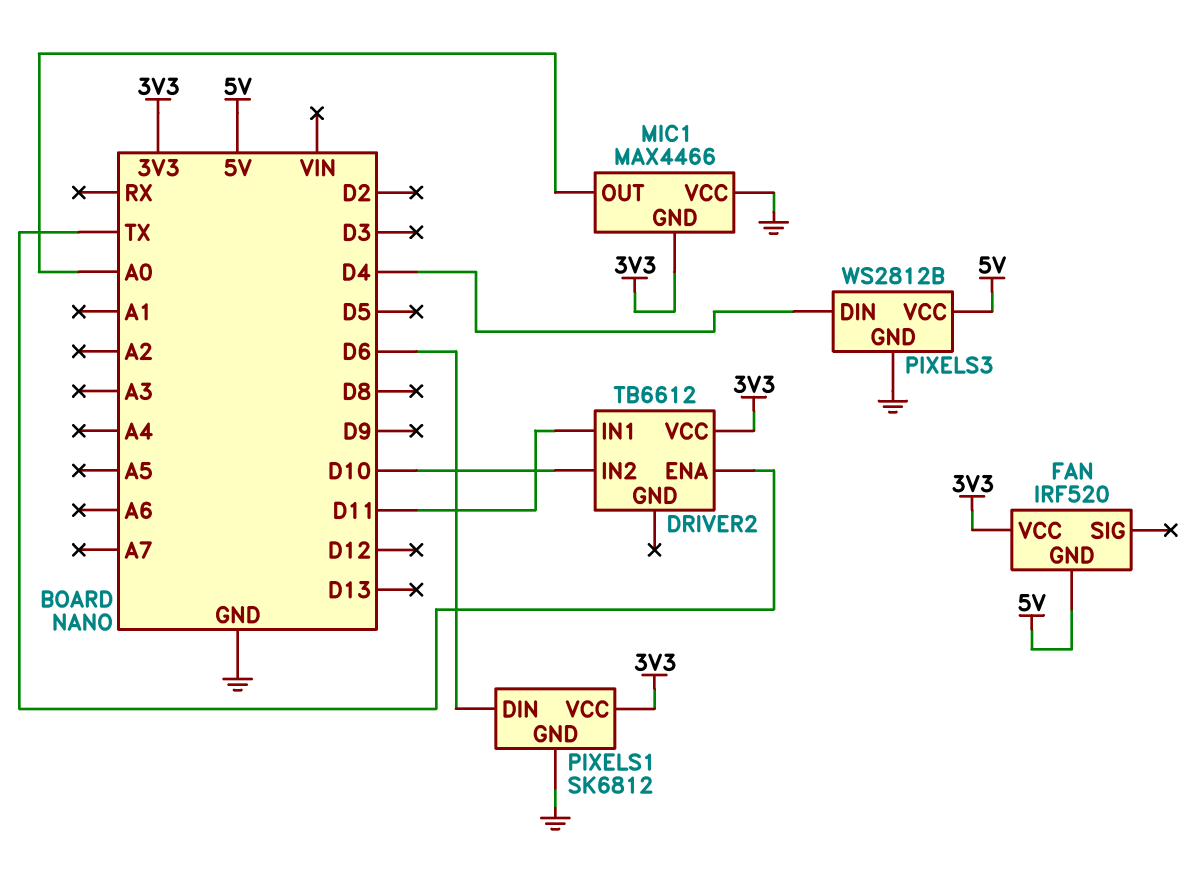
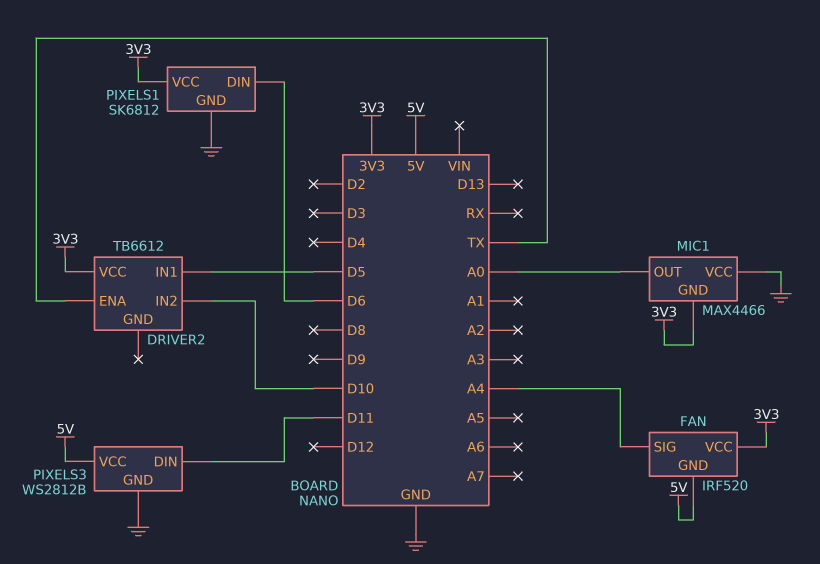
DRIVER2 pin IN1: D11 -> D5
FAN pin SIG: none -> A4
PIXELS3 pin DIN: D4 -> D11

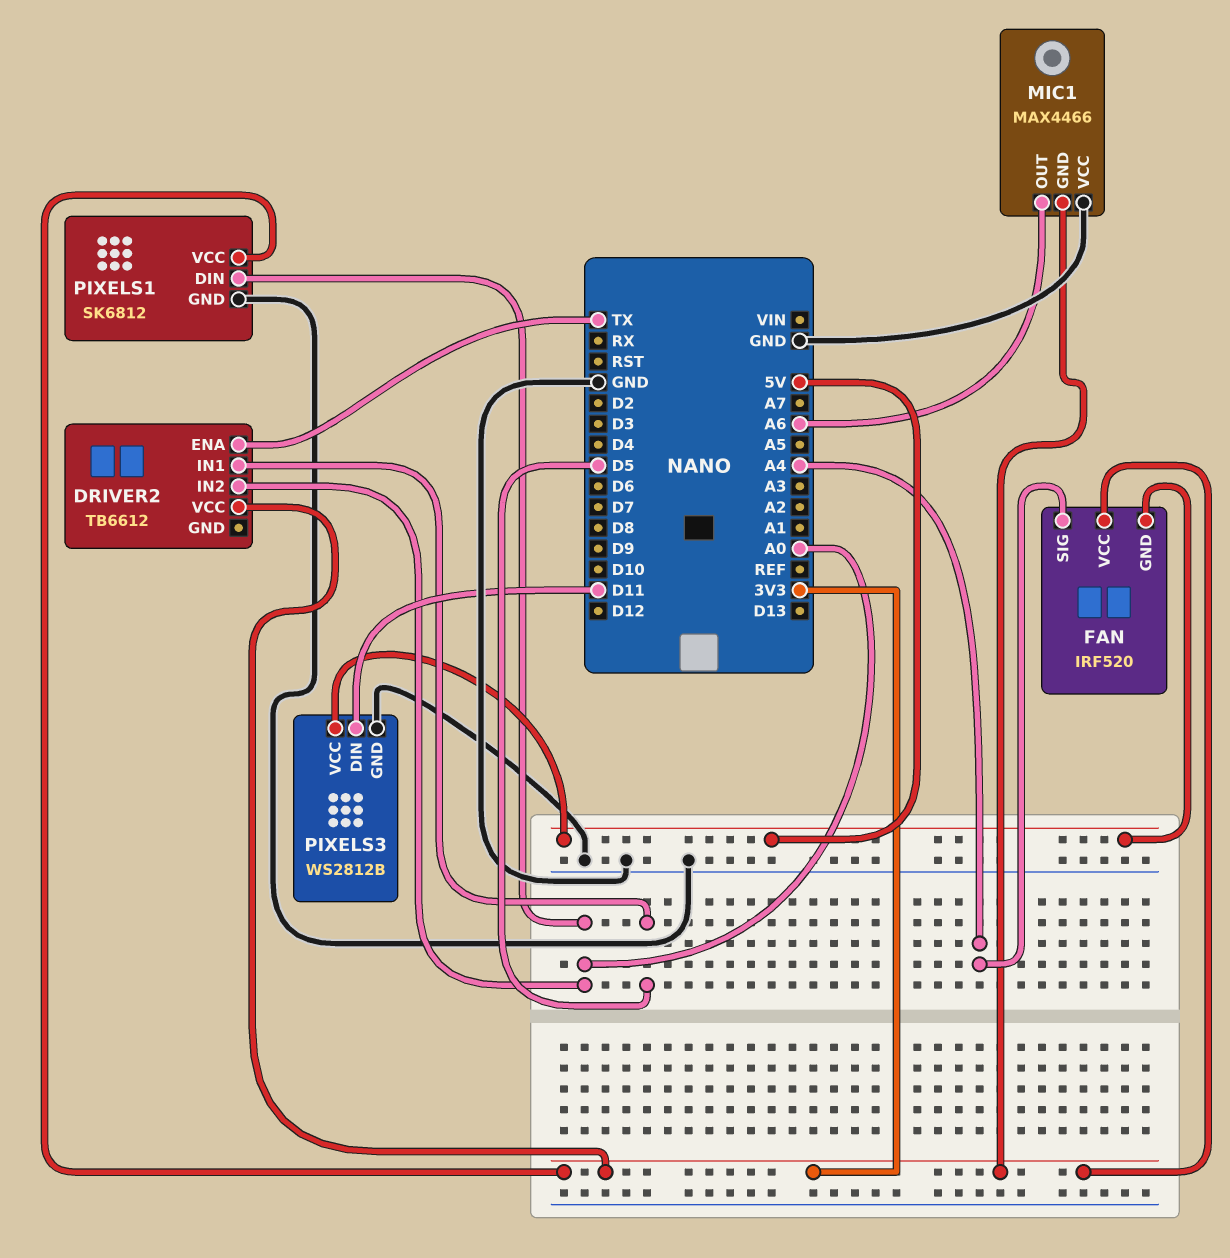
DRIVER2 pin IN2: D10 -> A0
MIC1 pin OUT: A0 -> A6
PIXELS1 pin DIN: D6 -> A0

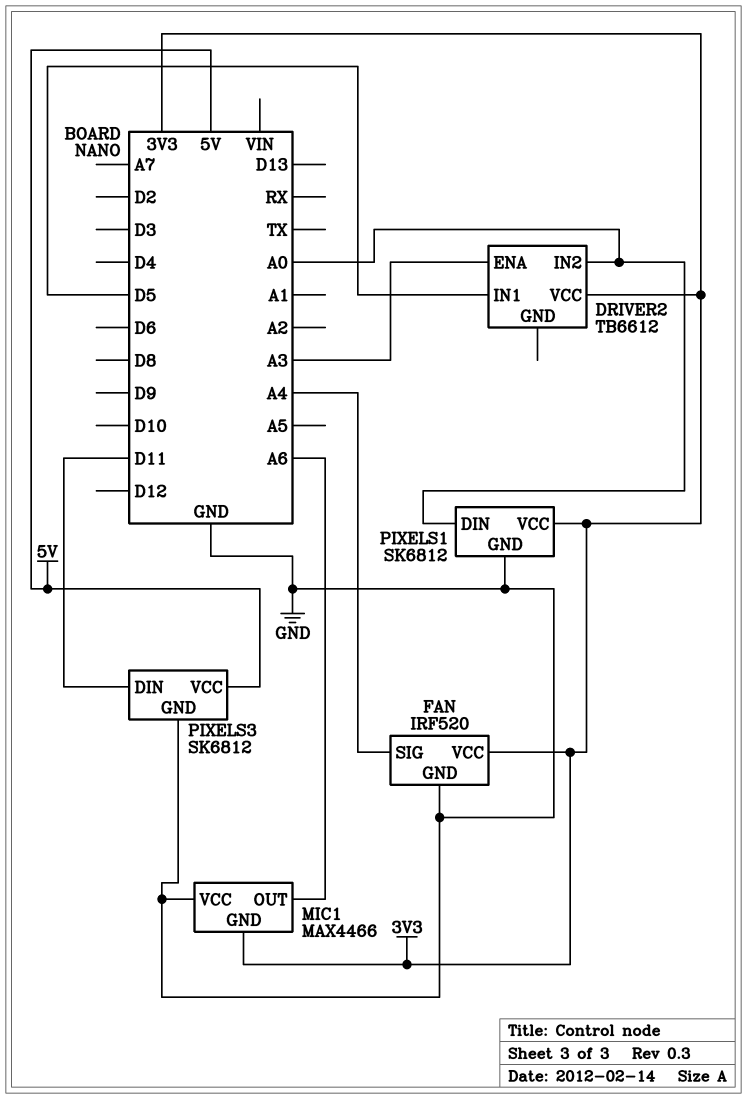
DRIVER2 pin ENA: TX -> A3
FAN pin GND: 5V -> GND
PIXELS3: WS2812B -> SK6812

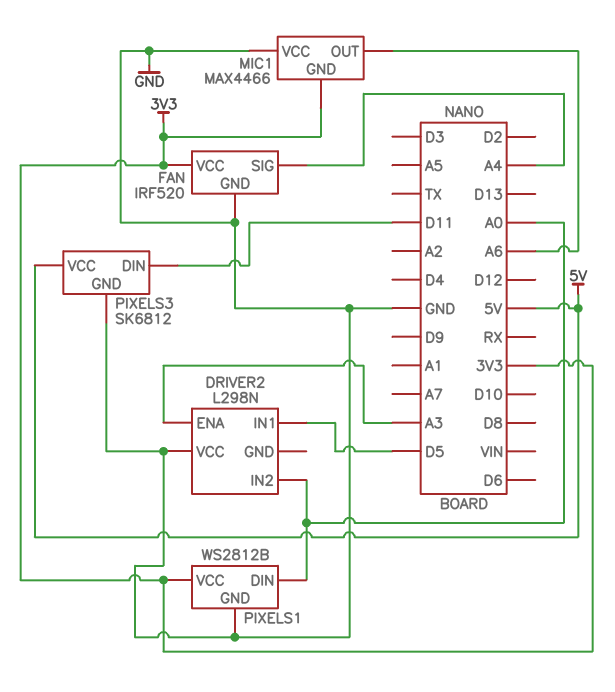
DRIVER2: TB6612 -> L298N
DRIVER2 pin VCC: 3V3 -> GND
PIXELS1: SK6812 -> WS2812B

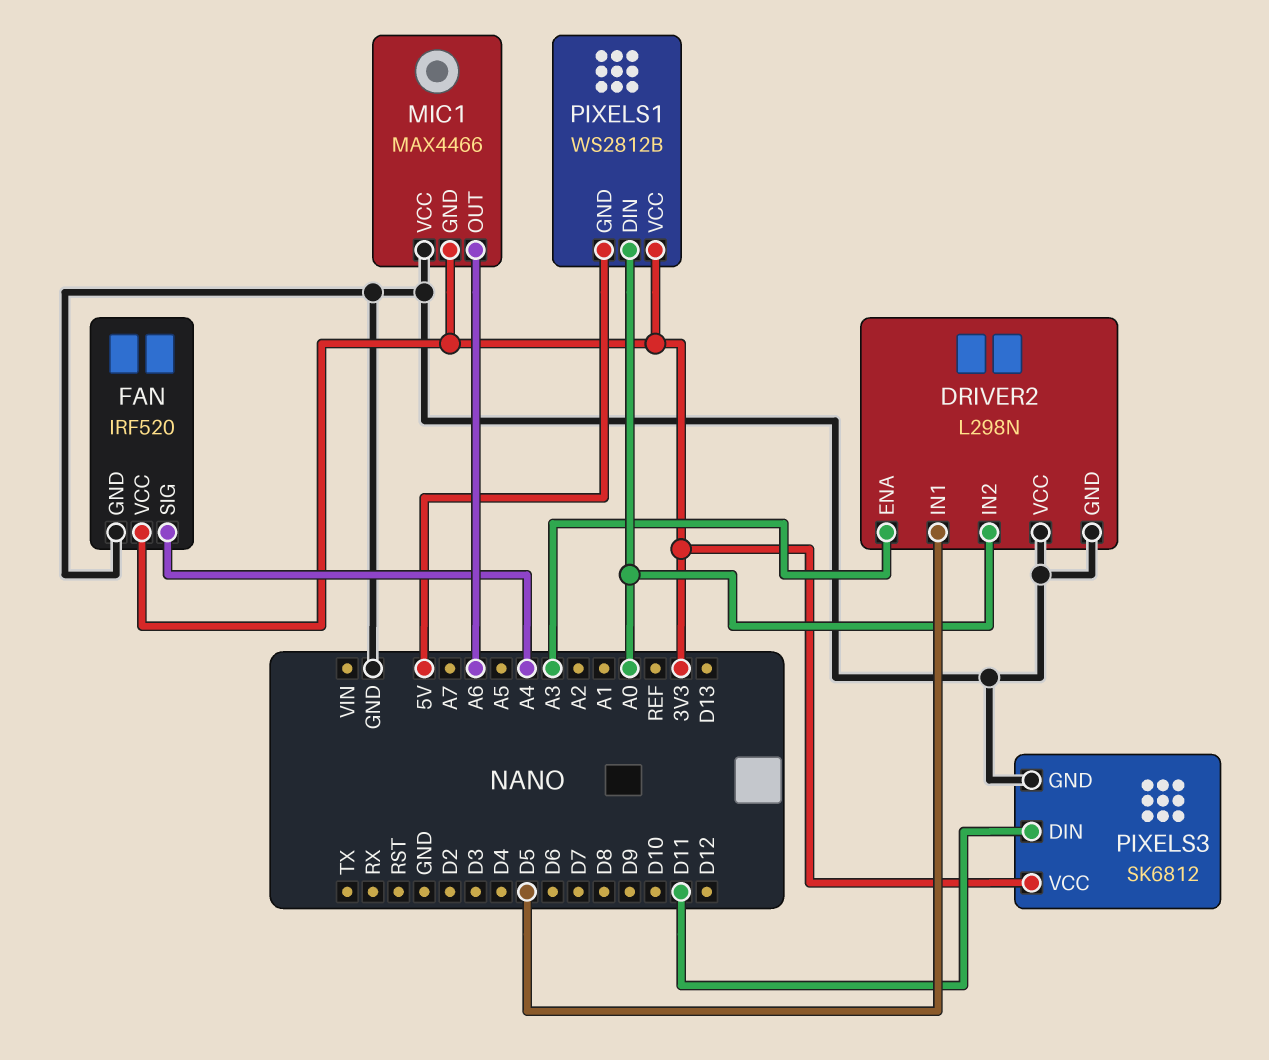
DRIVER2 pin GND: none -> GND
PIXELS1 pin GND: GND -> 5V
PIXELS3 pin VCC: 5V -> 3V3

